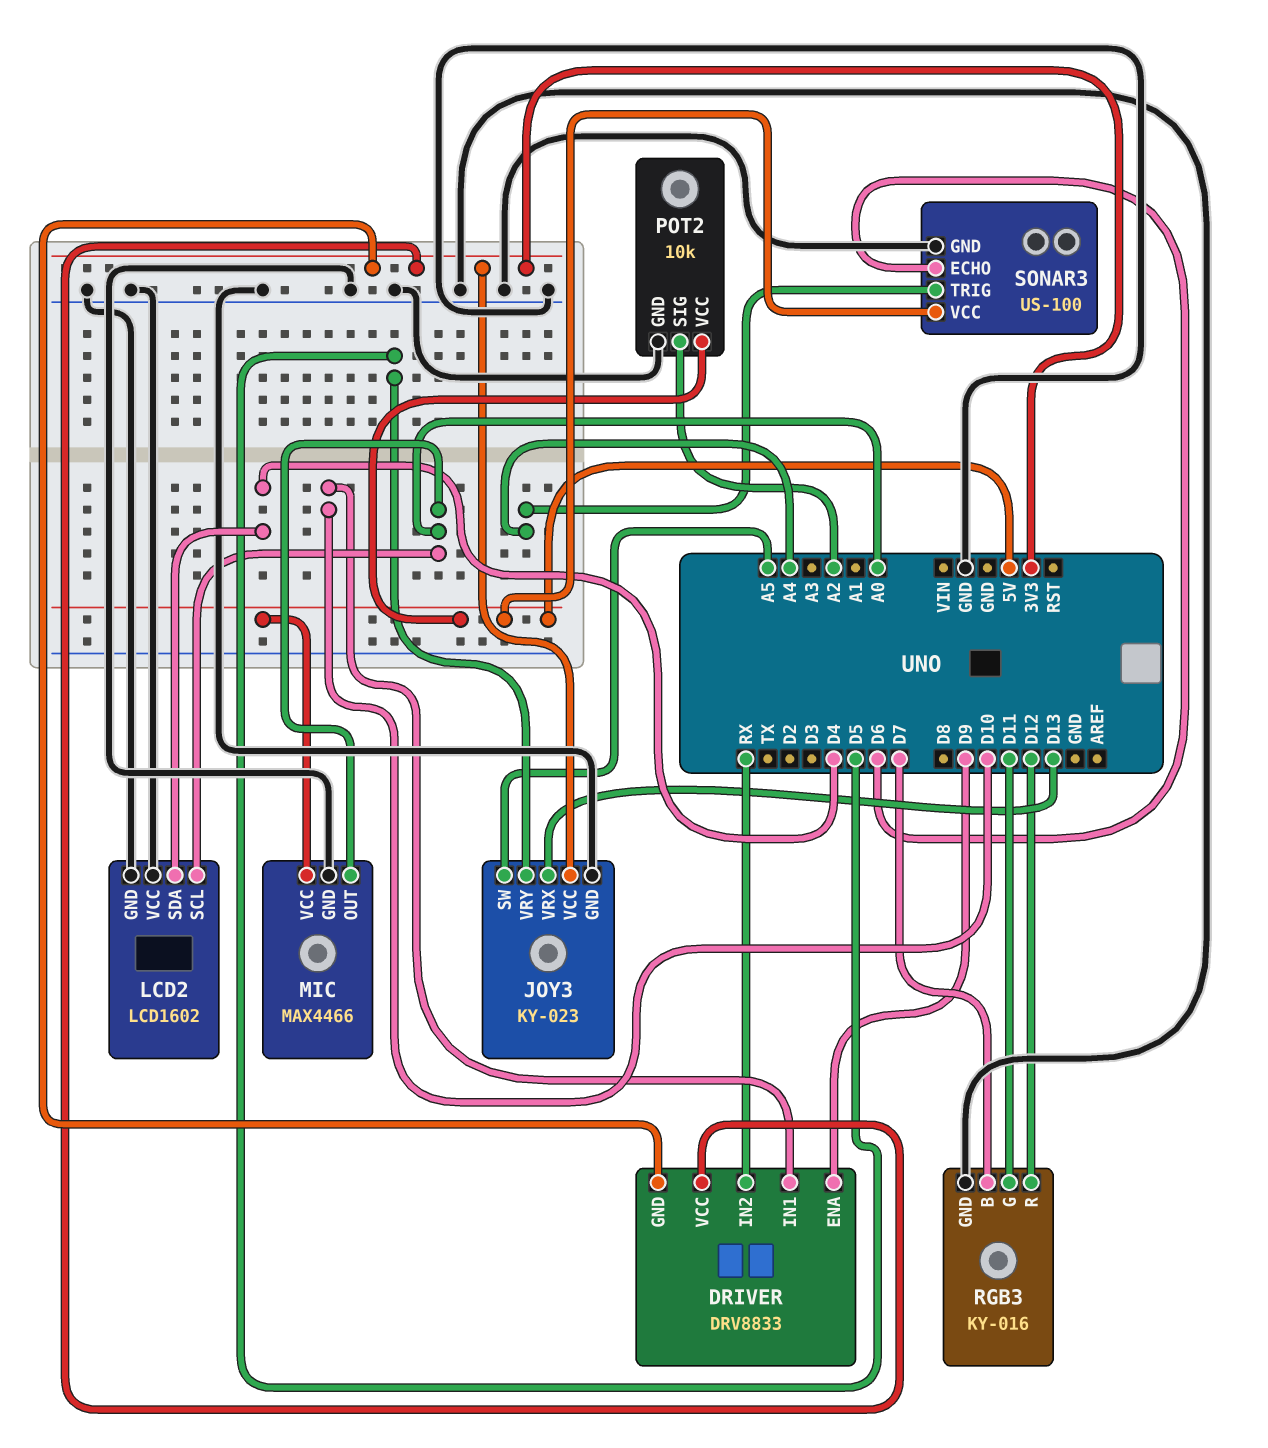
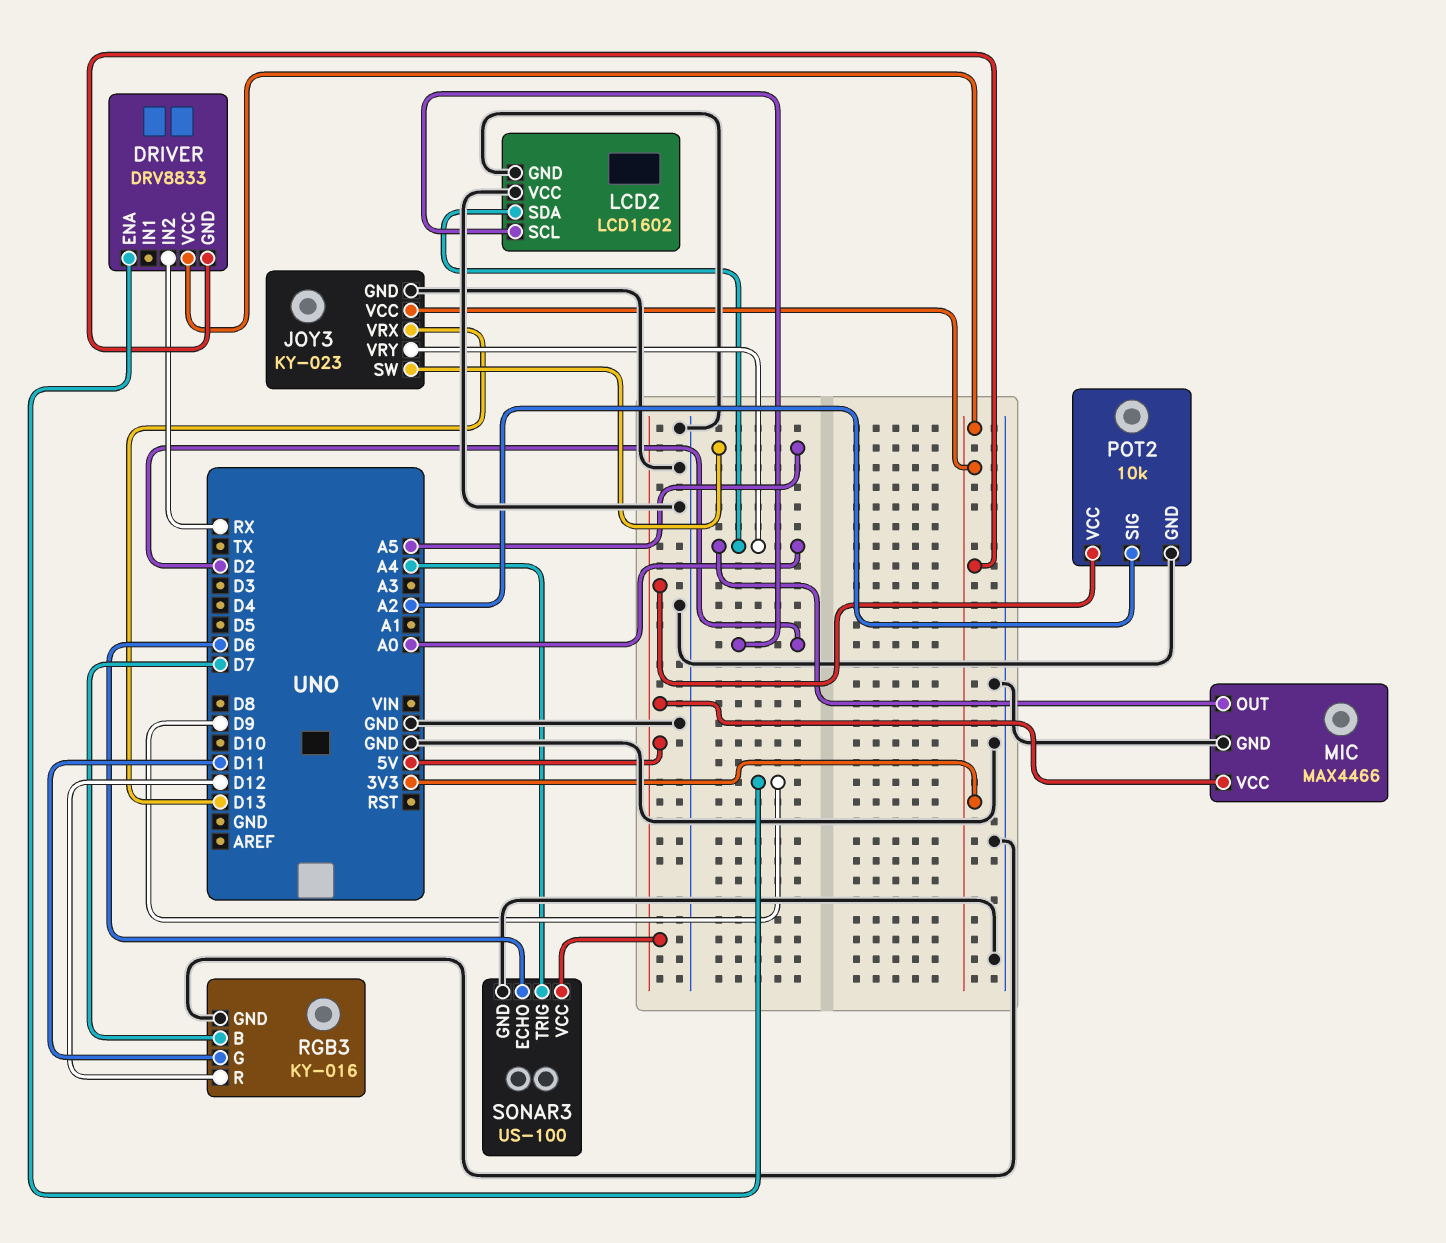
DRIVER pin IN1: D10 -> none
JOY3 pin VRY: D5 -> A0
LCD2 pin SCL: A0 -> D2
LCD2 pin SDA: D4 -> A0

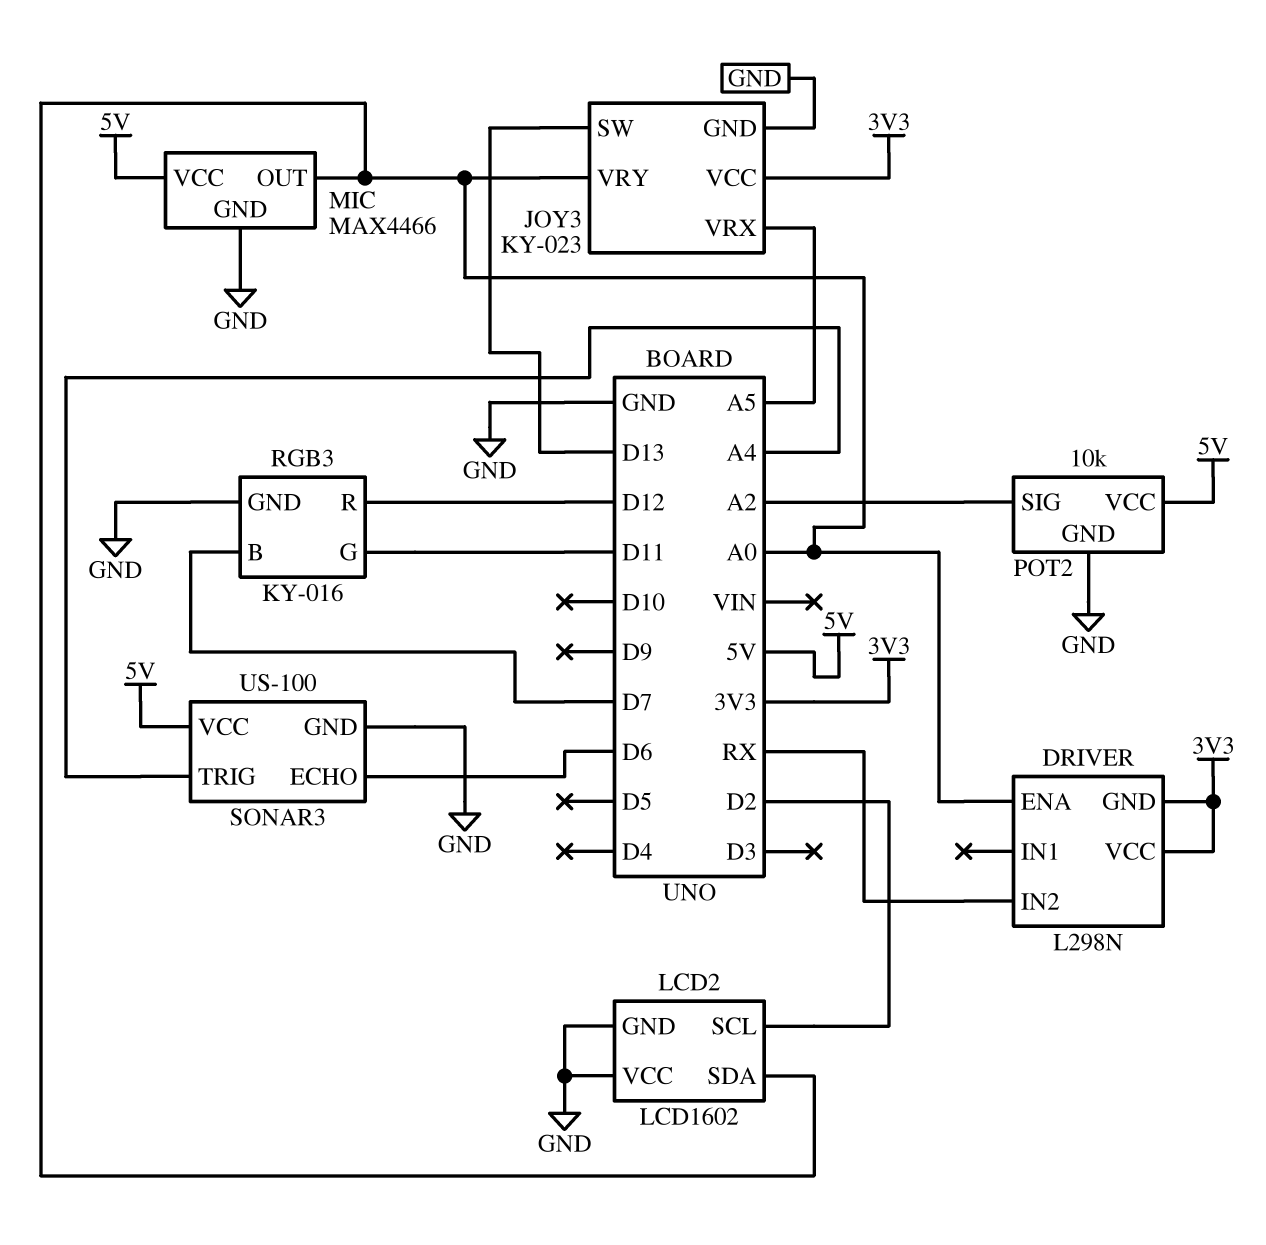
DRIVER: DRV8833 -> L298N
DRIVER pin ENA: D9 -> A0
JOY3 pin SW: A5 -> D13
JOY3 pin VRX: D13 -> A5

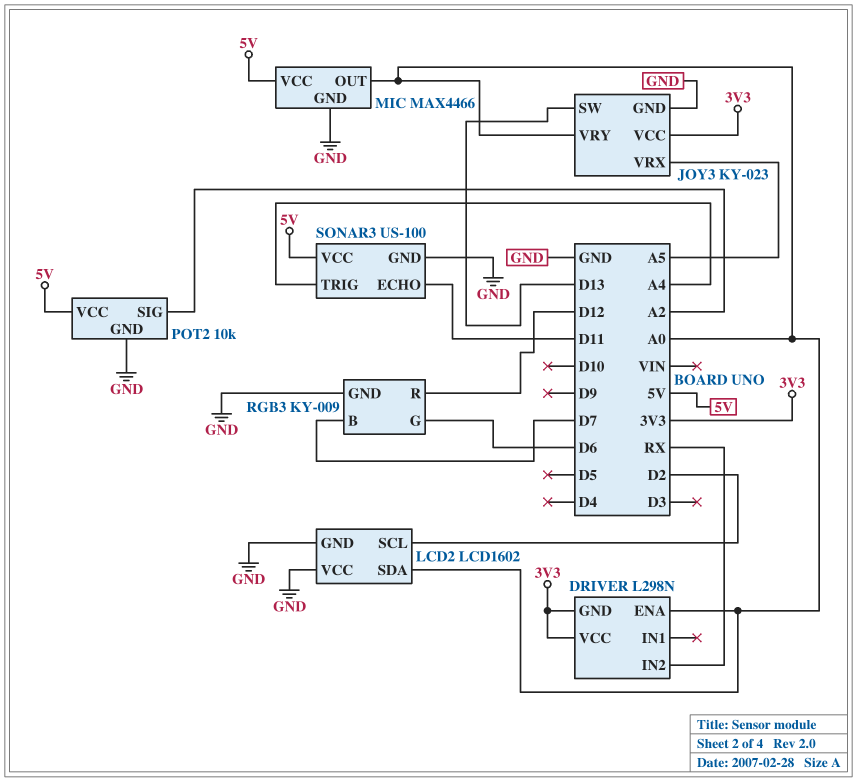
RGB3: KY-016 -> KY-009
RGB3 pin G: D11 -> D6
SONAR3 pin ECHO: D6 -> D11

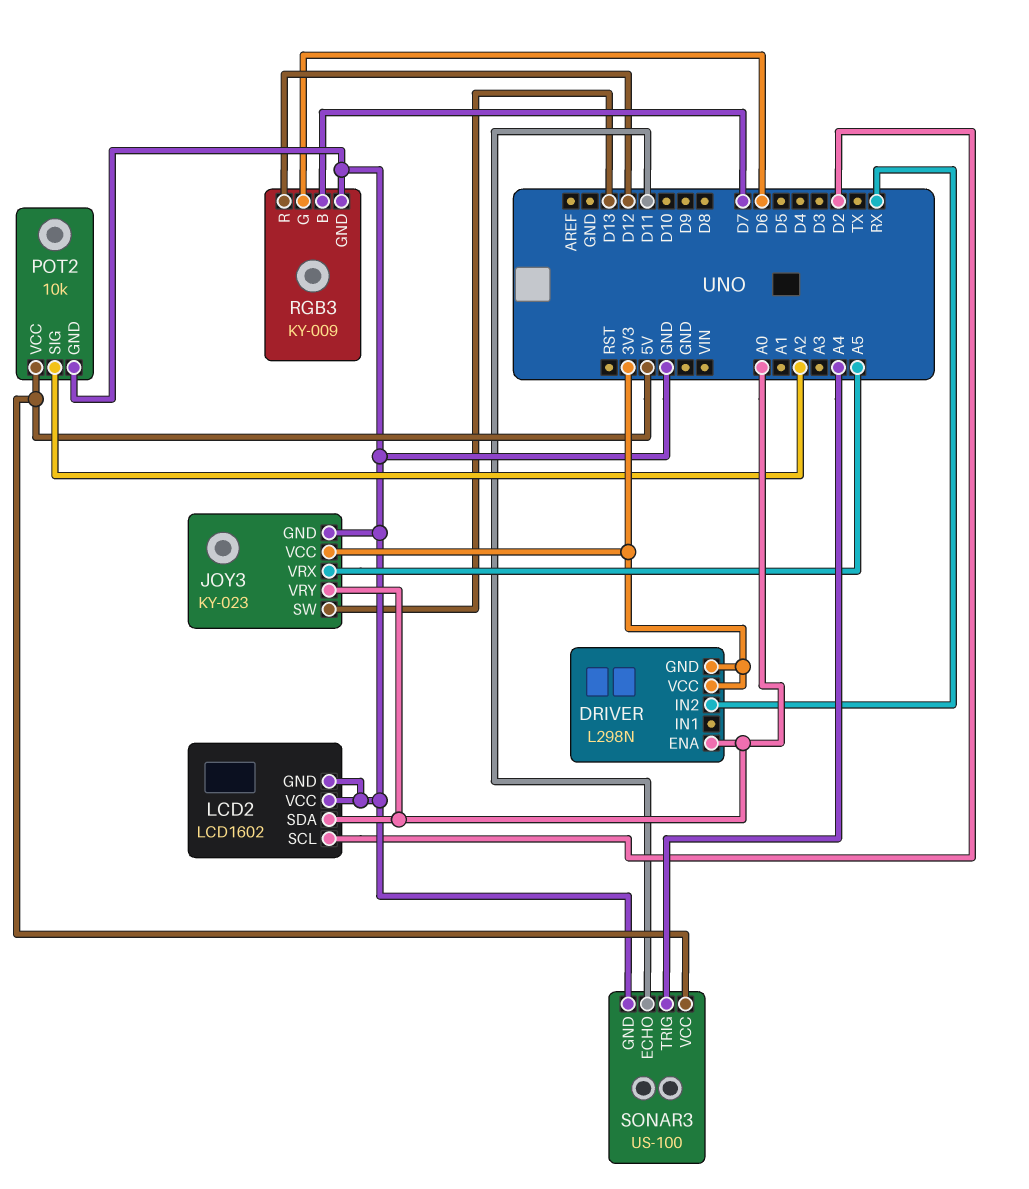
MIC: MAX4466 -> none
MIC pin GND: GND -> none
MIC pin OUT: A0 -> none
MIC pin VCC: 5V -> none

